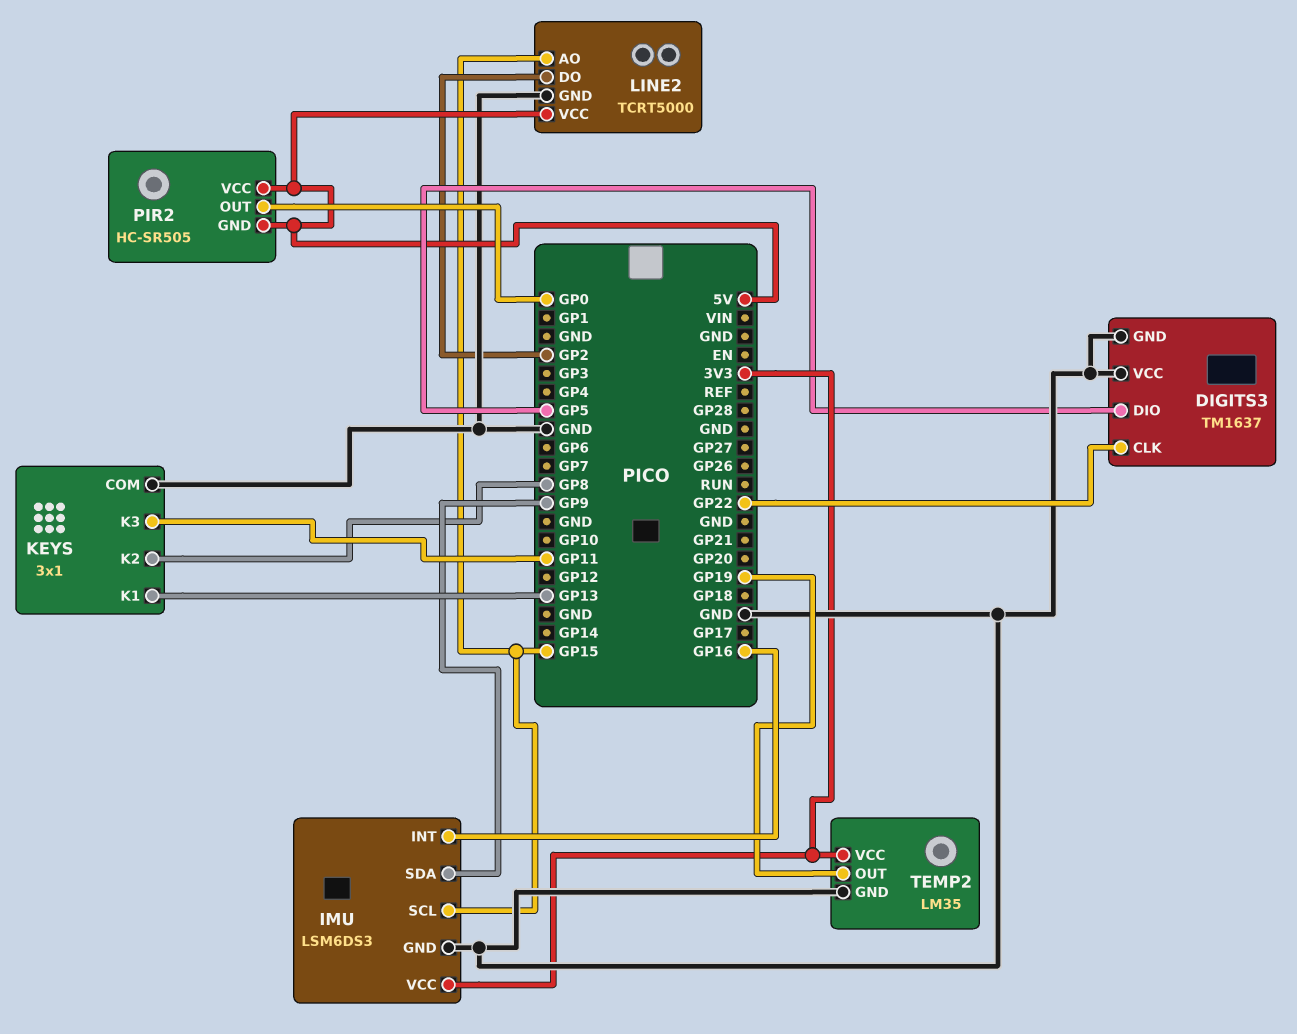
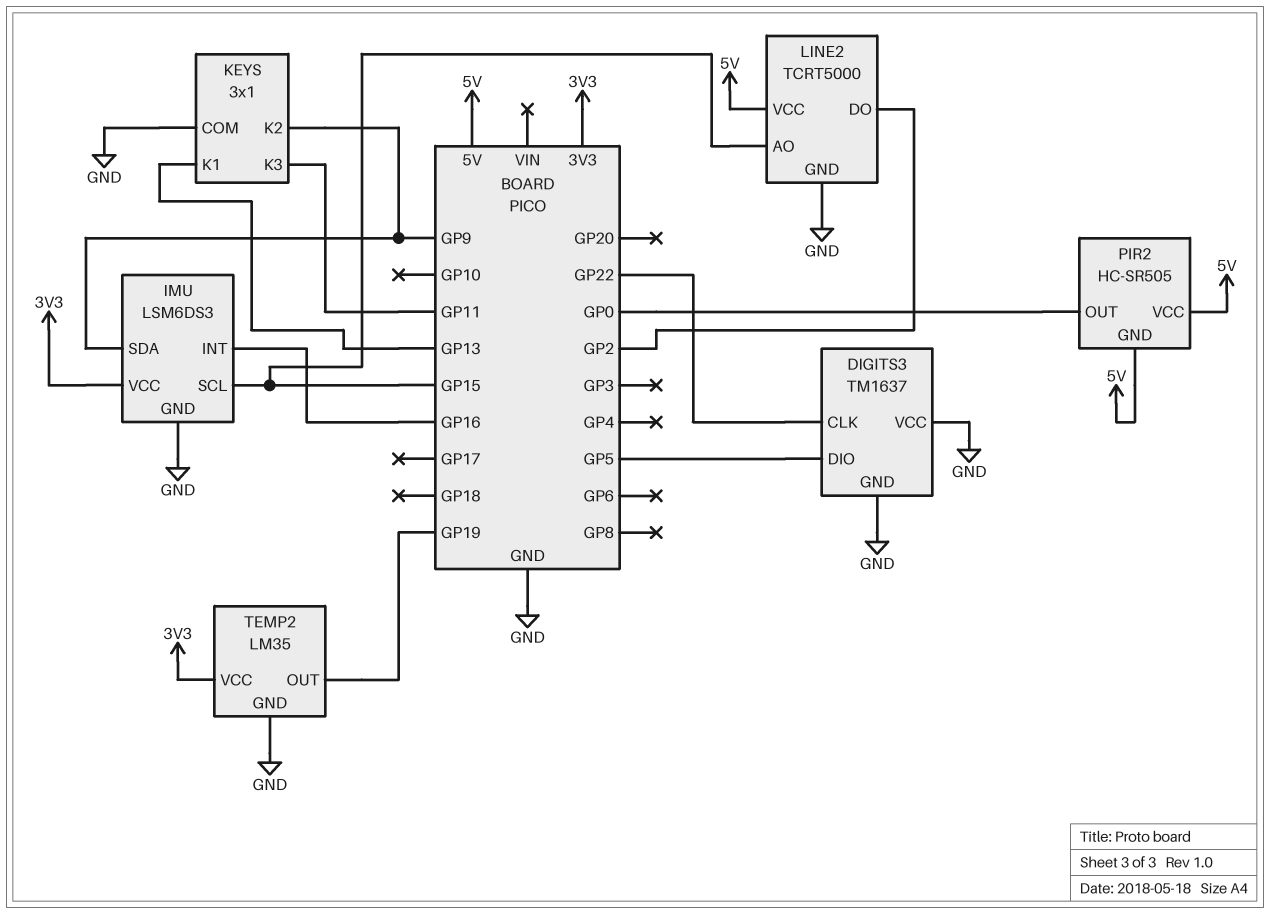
KEYS pin K2: GP8 -> GP9

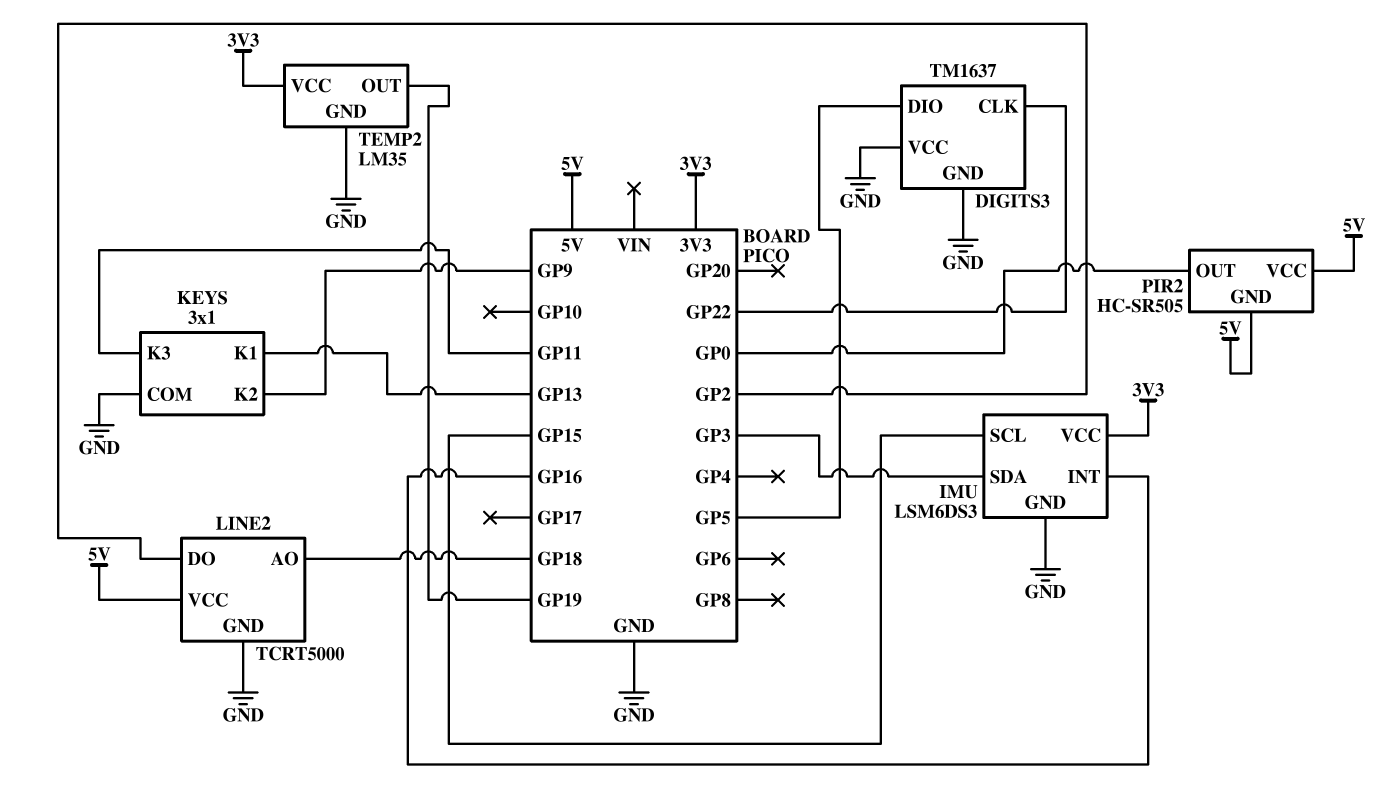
IMU pin SDA: GP9 -> GP3
LINE2 pin AO: GP15 -> GP18

